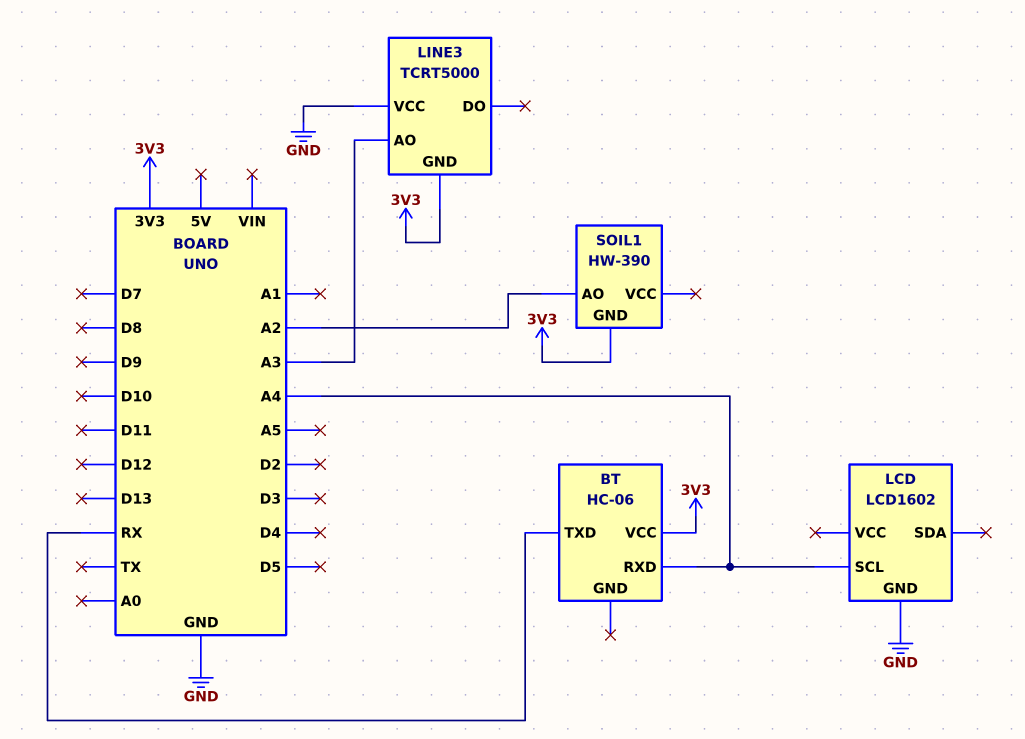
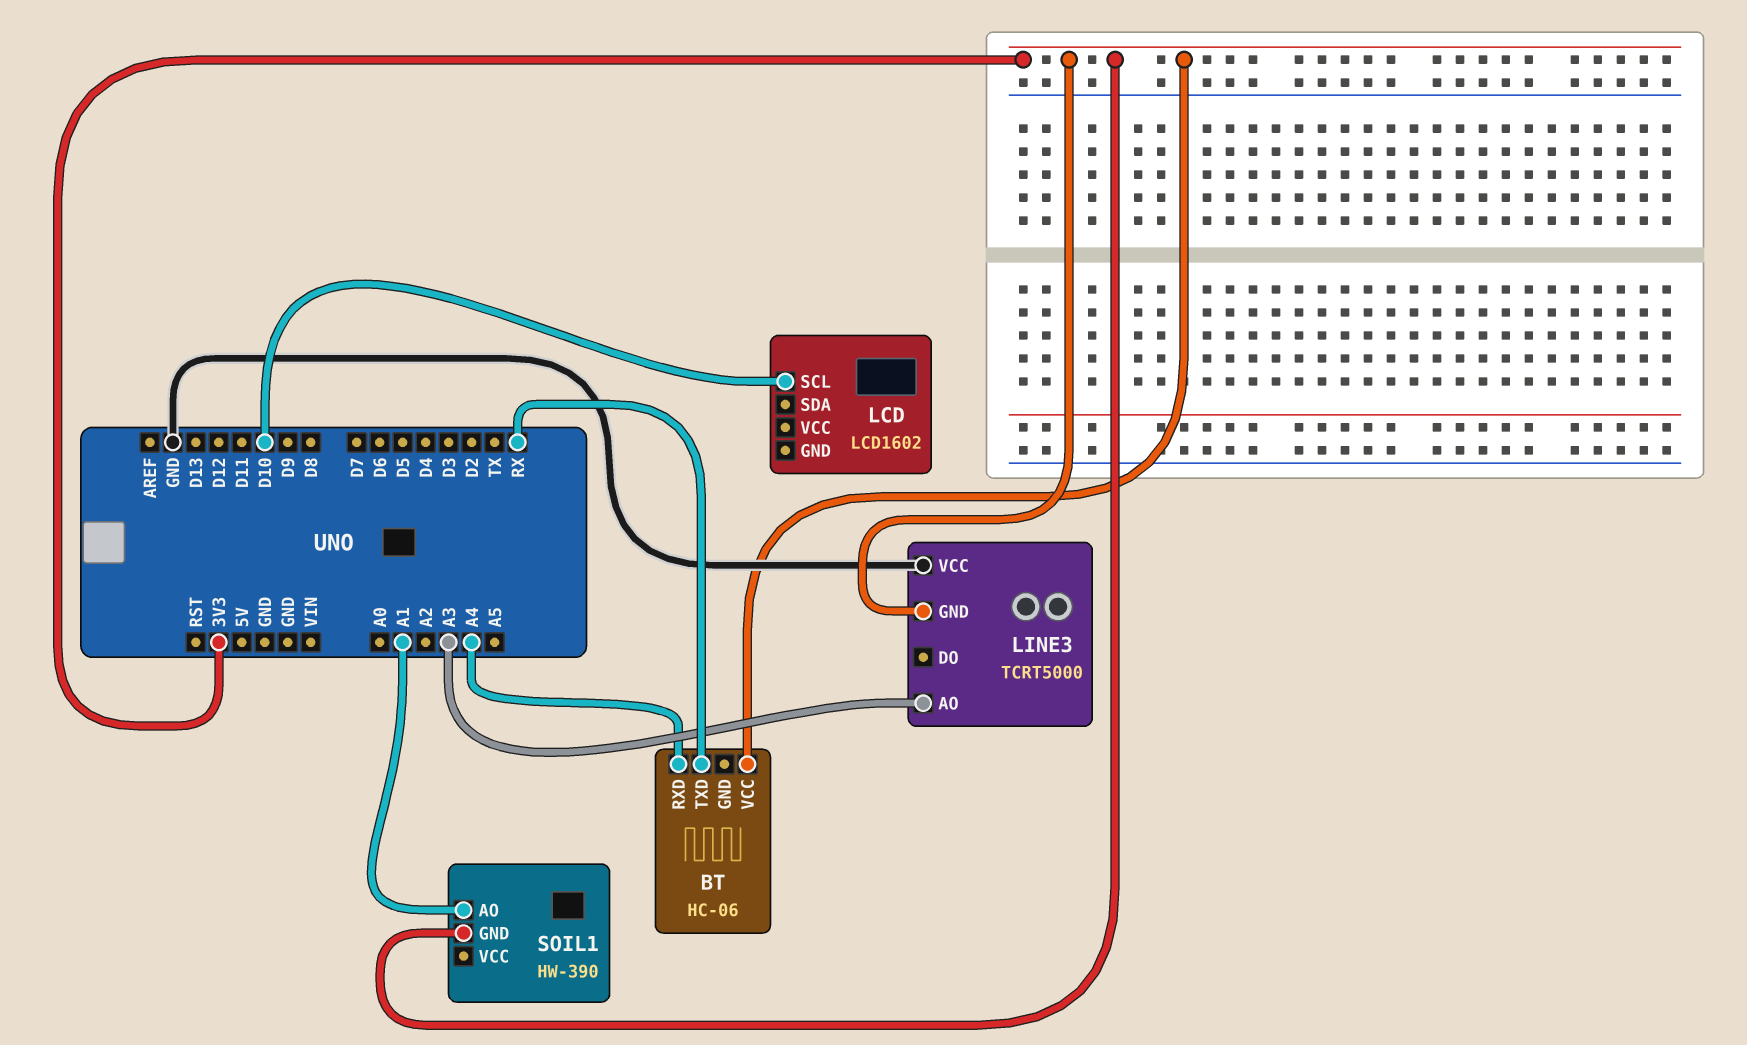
LCD pin GND: GND -> none
LCD pin SCL: A4 -> D10
SOIL1 pin AO: A2 -> A1

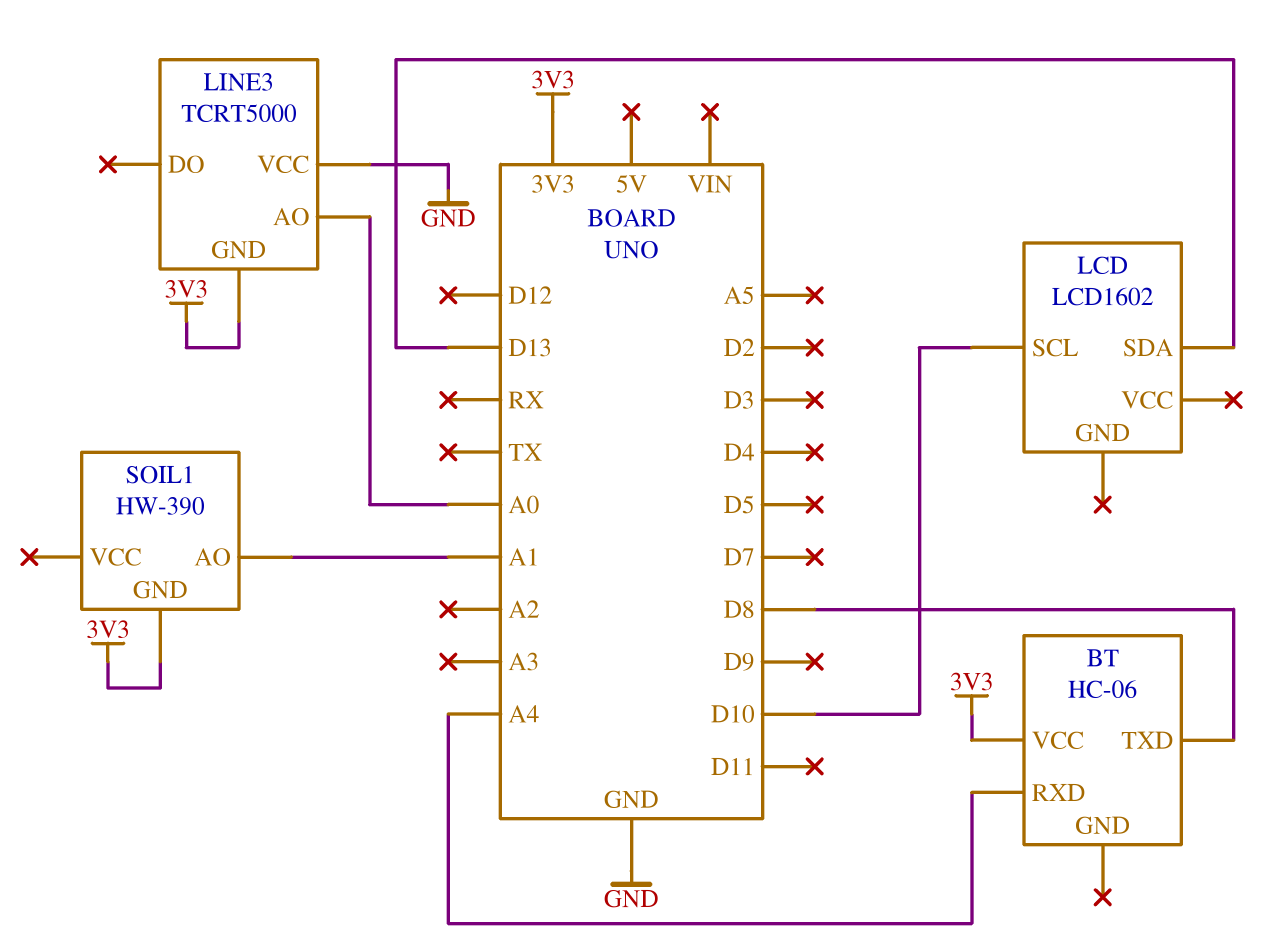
BT pin TXD: RX -> D8
LCD pin SDA: none -> D13
LINE3 pin AO: A3 -> A0

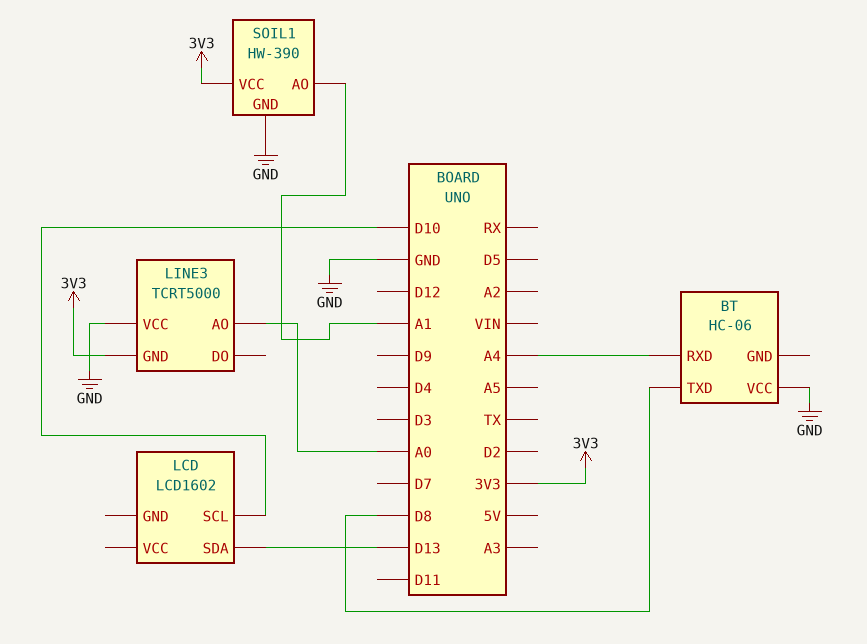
BT pin VCC: 3V3 -> GND
SOIL1 pin GND: 3V3 -> GND
SOIL1 pin VCC: none -> 3V3

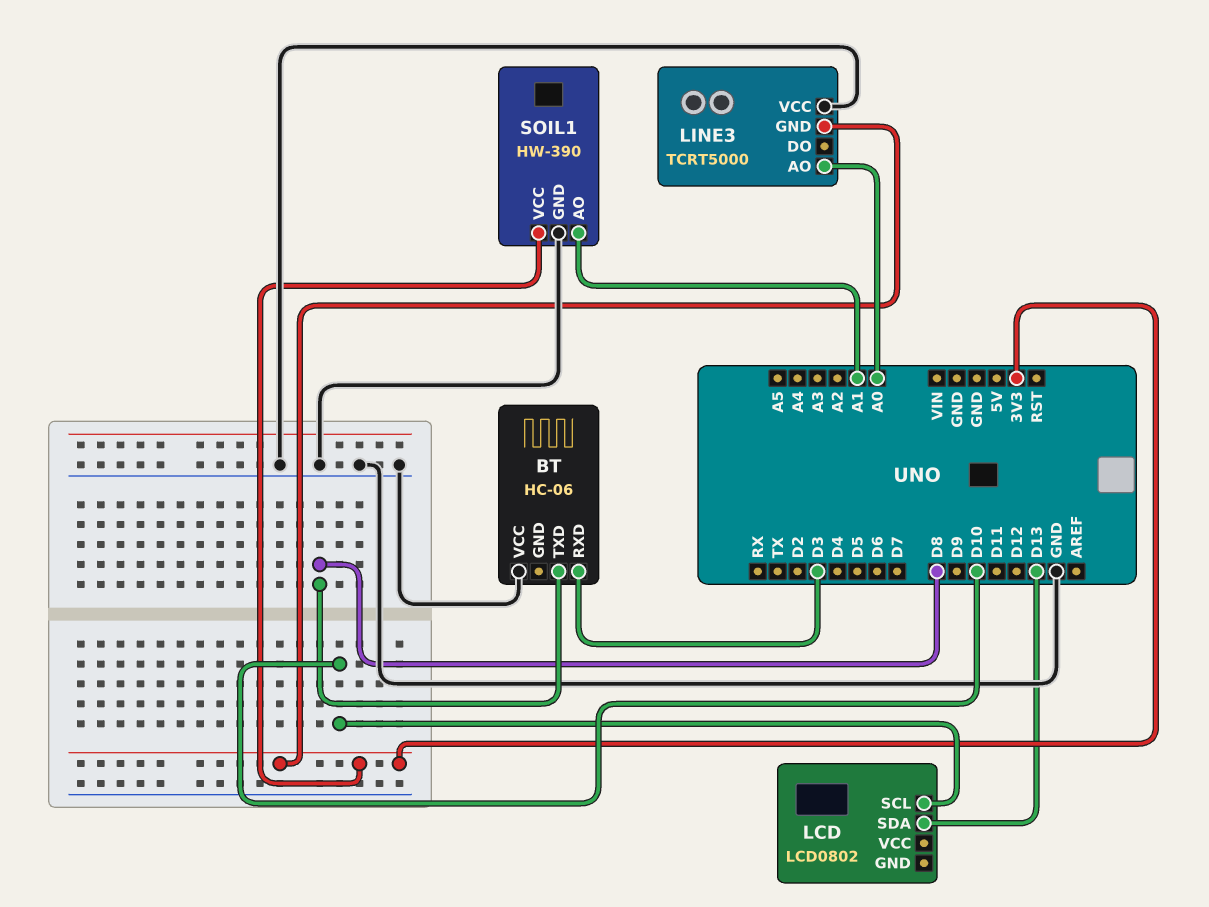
BT pin RXD: A4 -> D3
LCD: LCD1602 -> LCD0802

